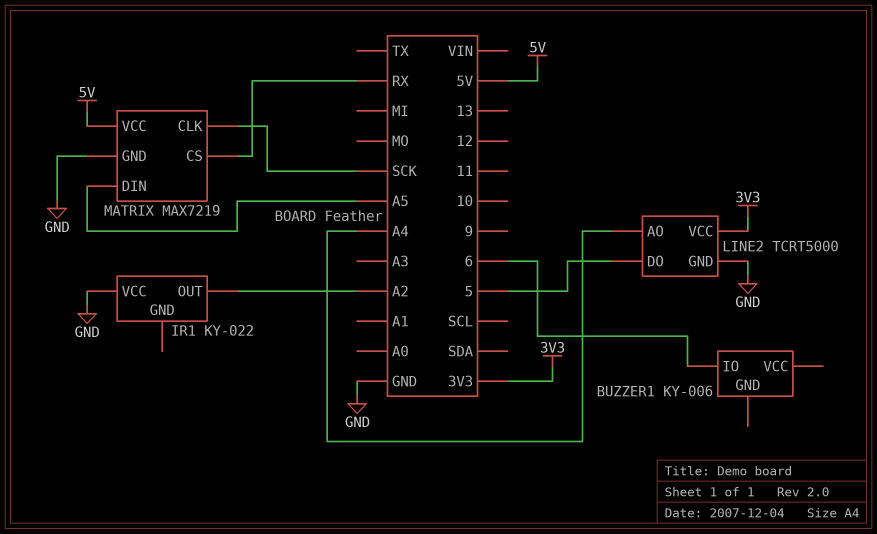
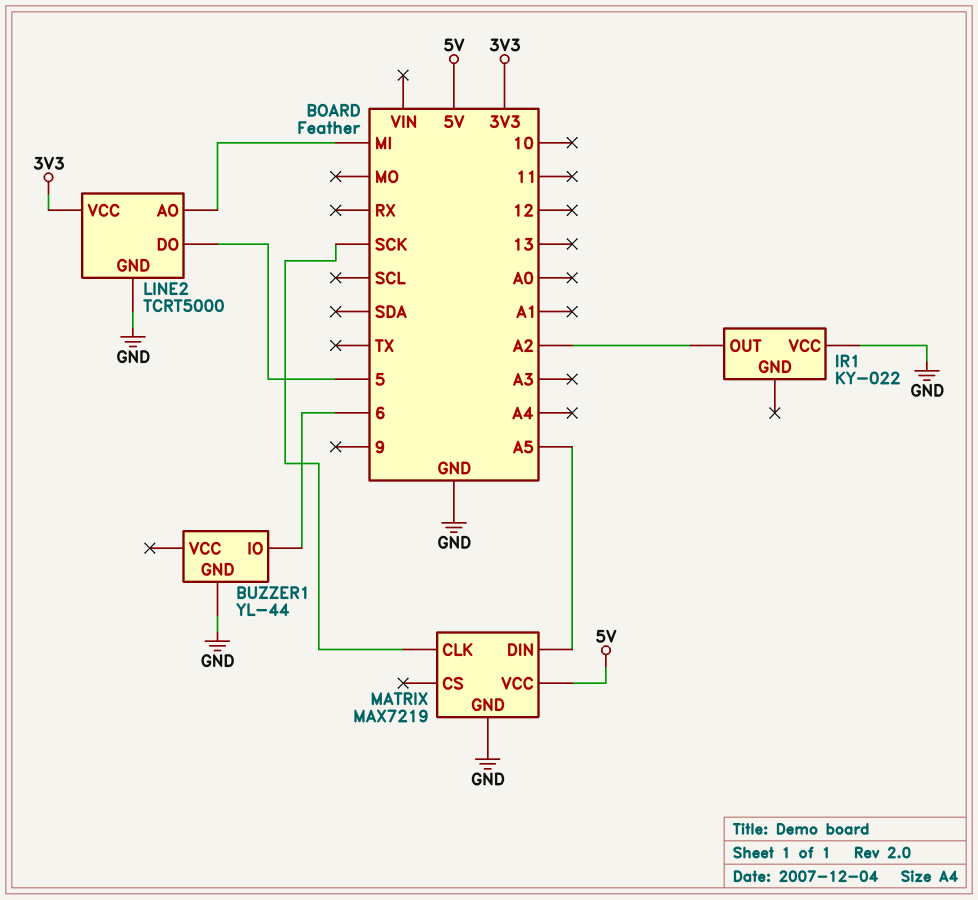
BUZZER1: KY-006 -> YL-44
BUZZER1 pin GND: none -> GND
LINE2 pin AO: A4 -> MI
MATRIX pin CS: RX -> none

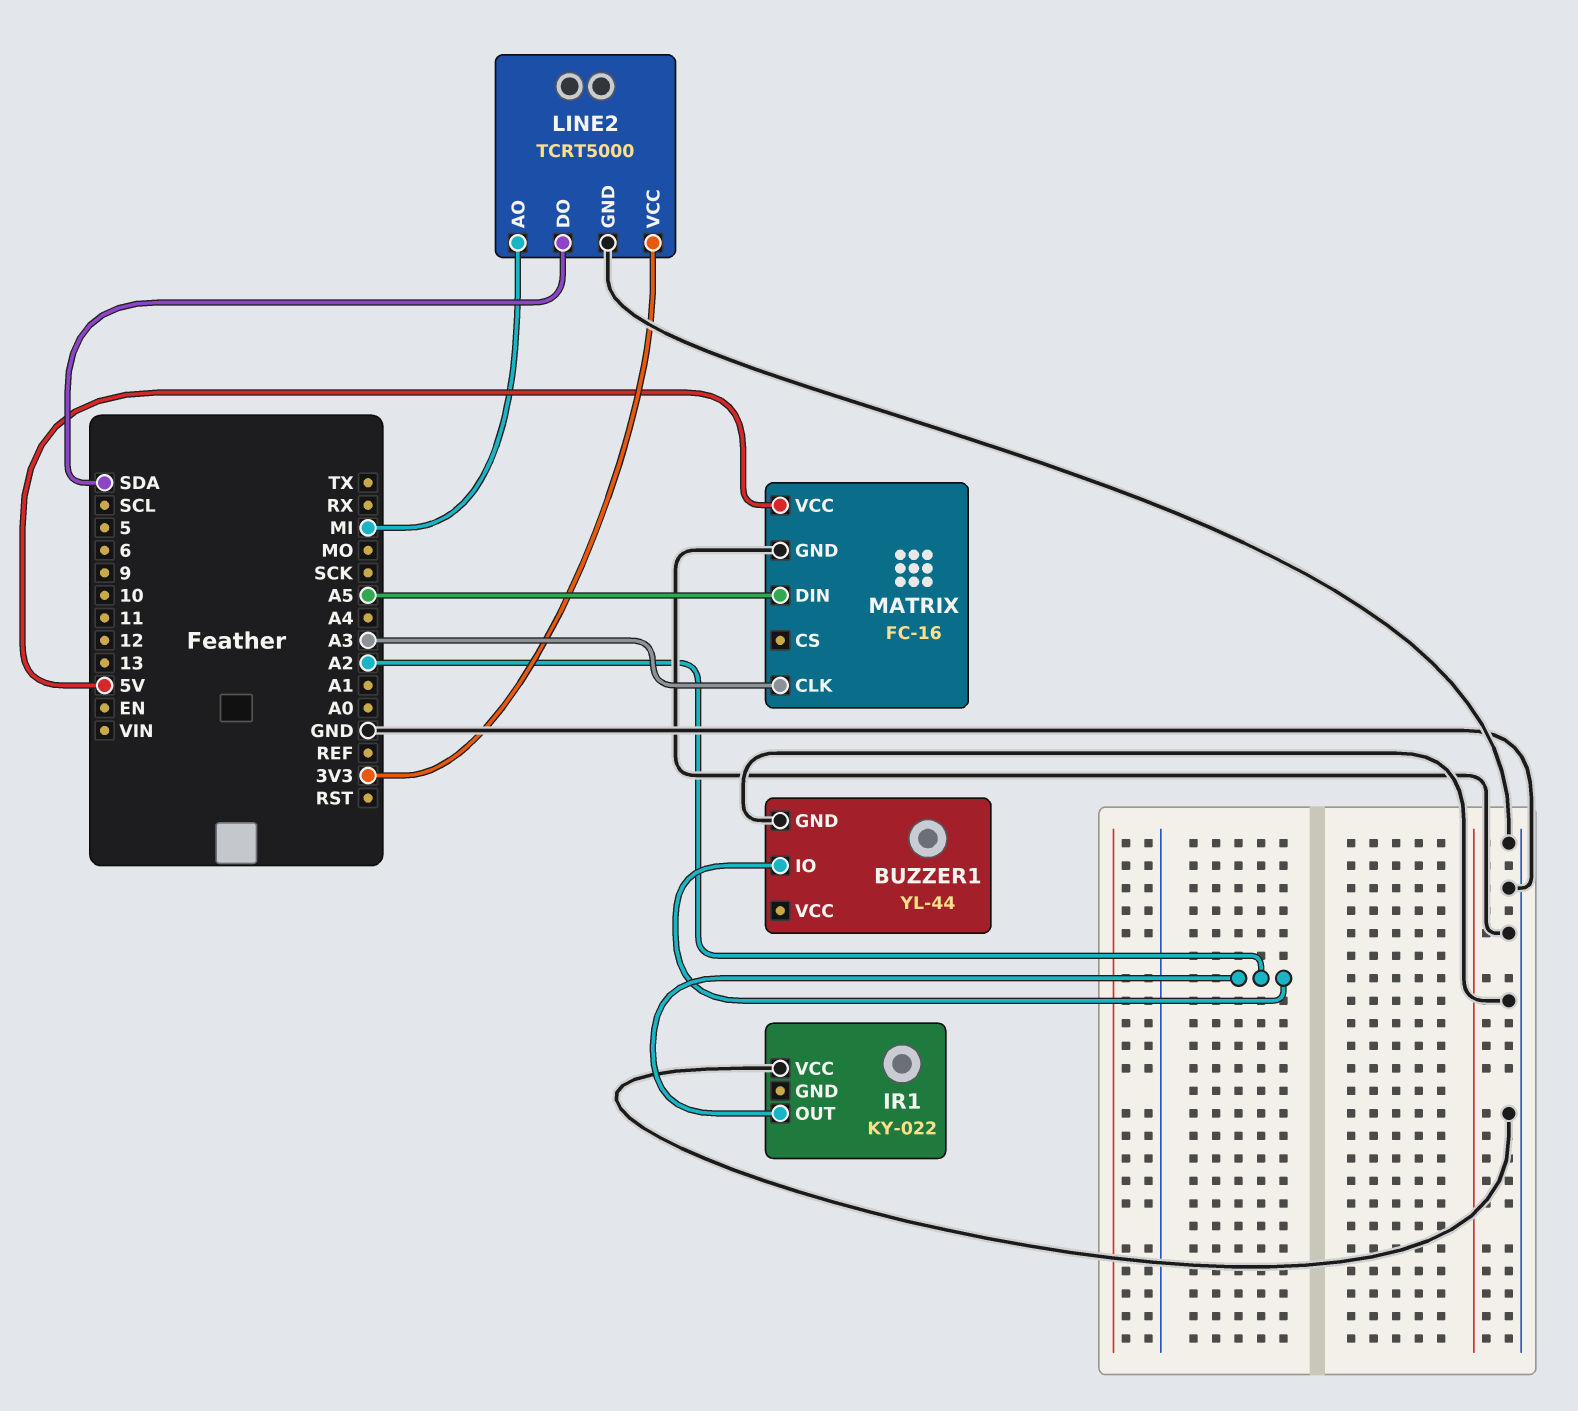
BUZZER1 pin IO: 6 -> A2
LINE2 pin DO: 5 -> SDA
MATRIX: MAX7219 -> FC-16
MATRIX pin CLK: SCK -> A3

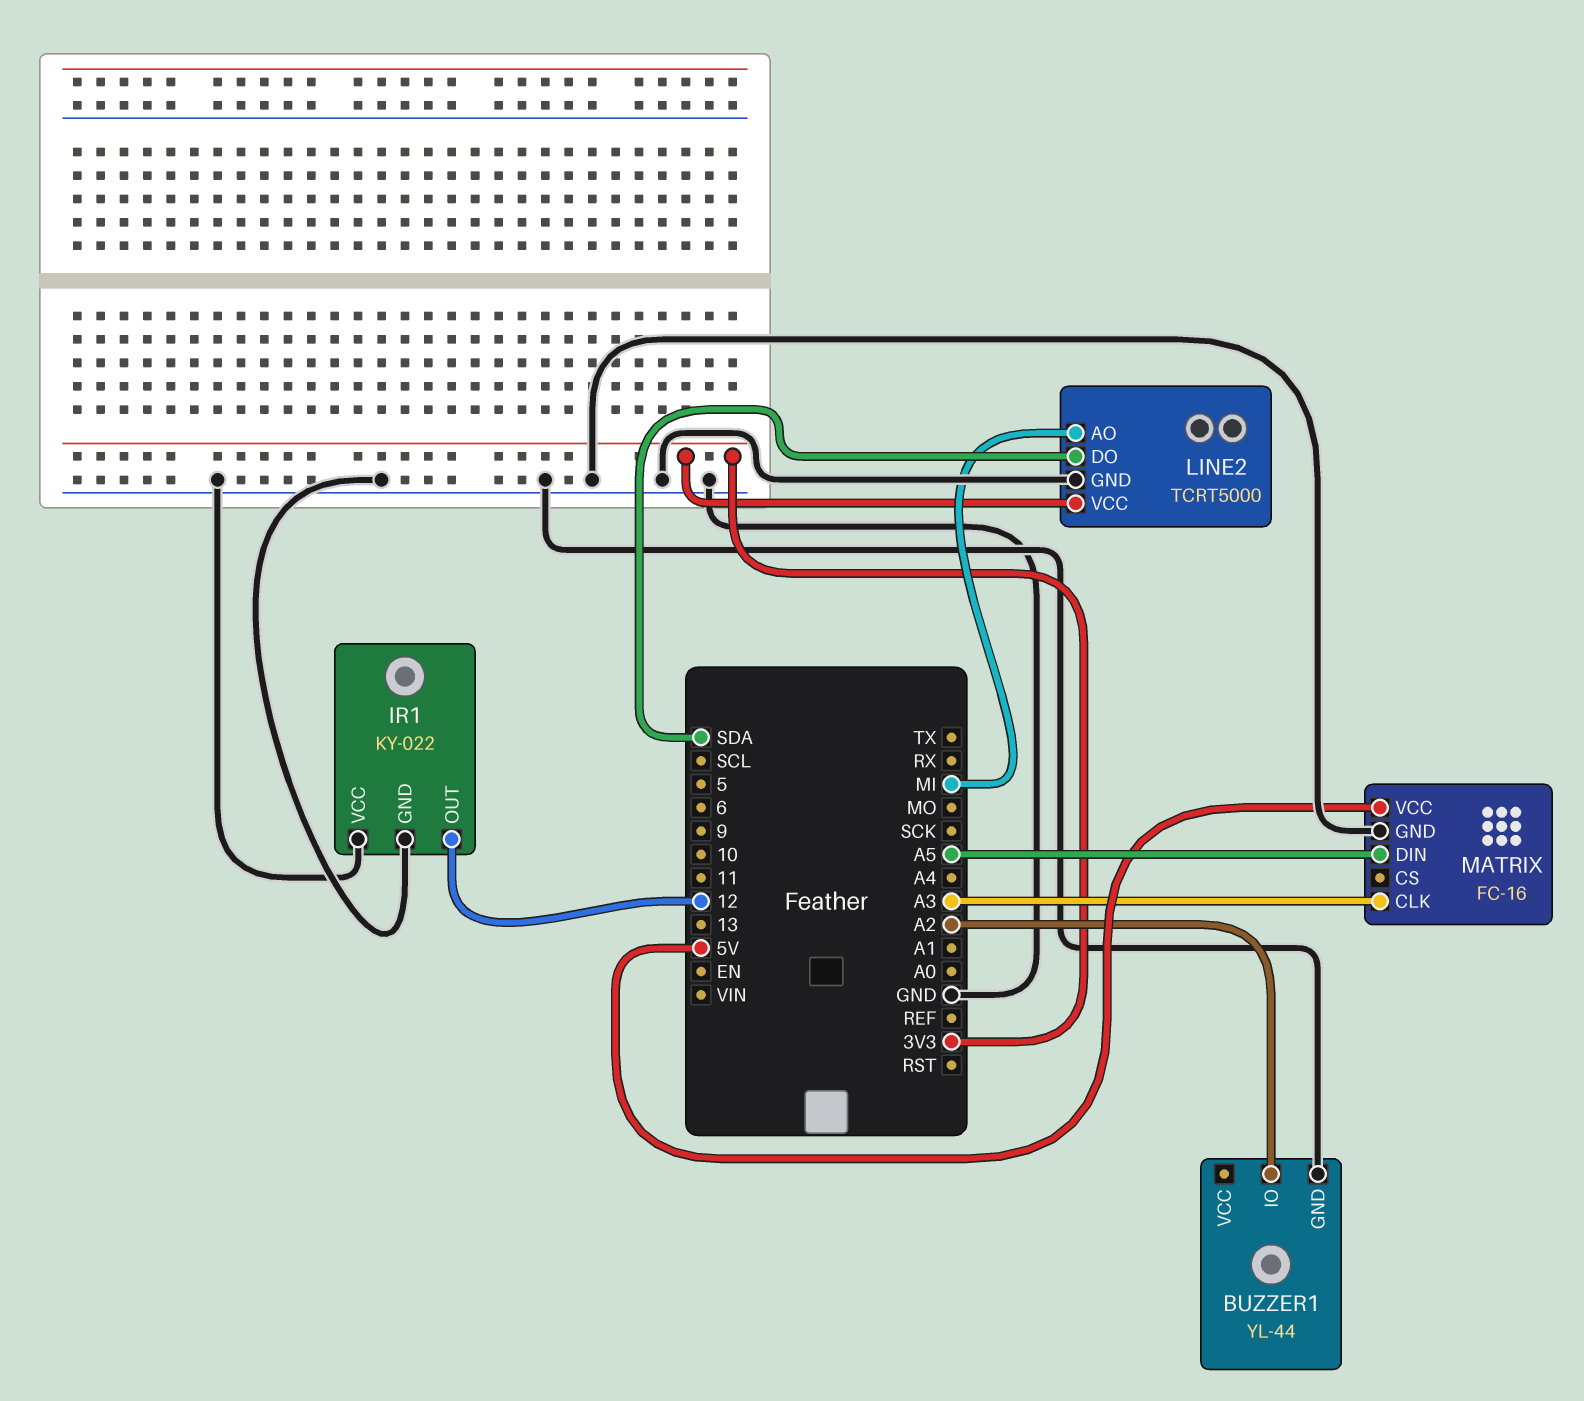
IR1 pin GND: none -> GND
IR1 pin OUT: A2 -> 12

